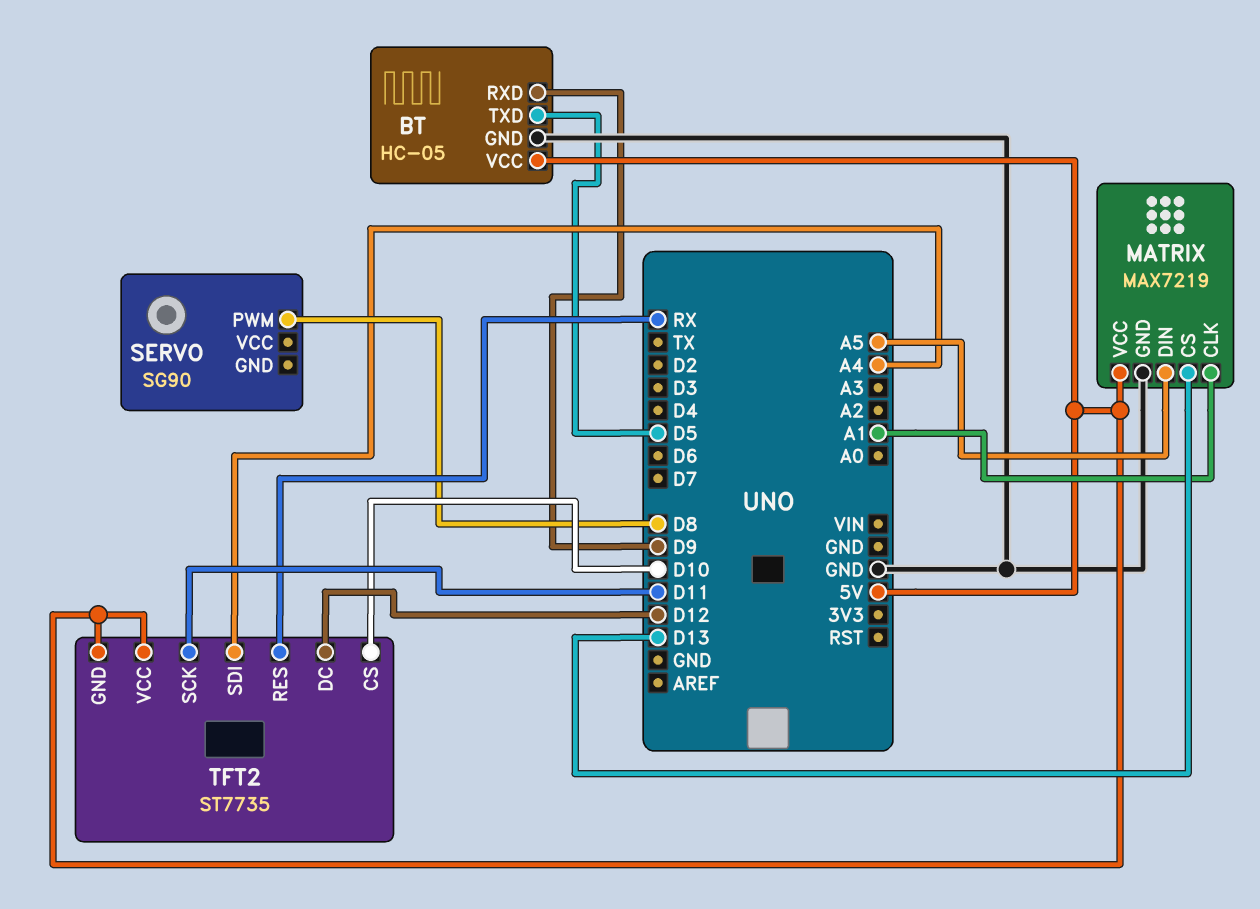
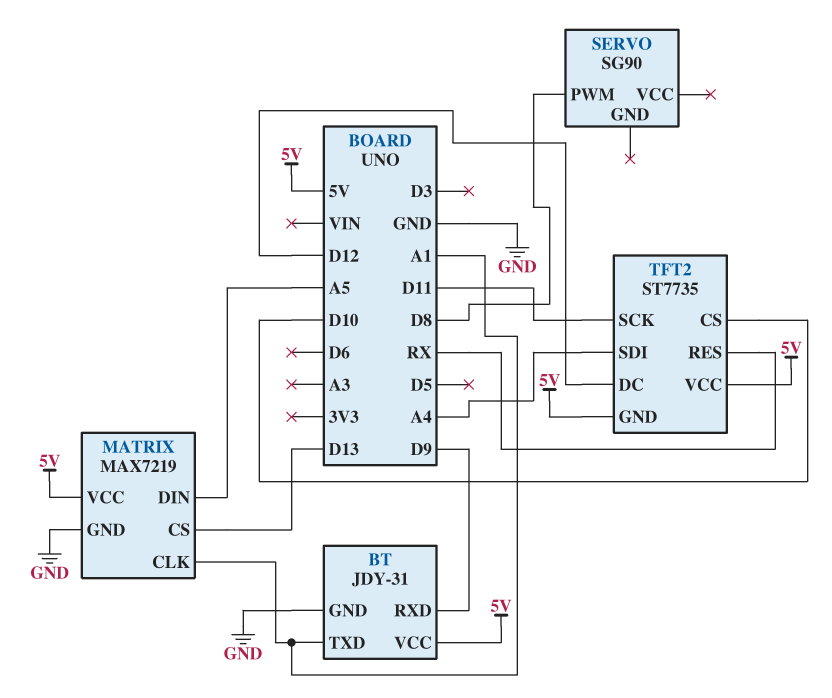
BT: HC-05 -> JDY-31
BT pin TXD: D5 -> A1

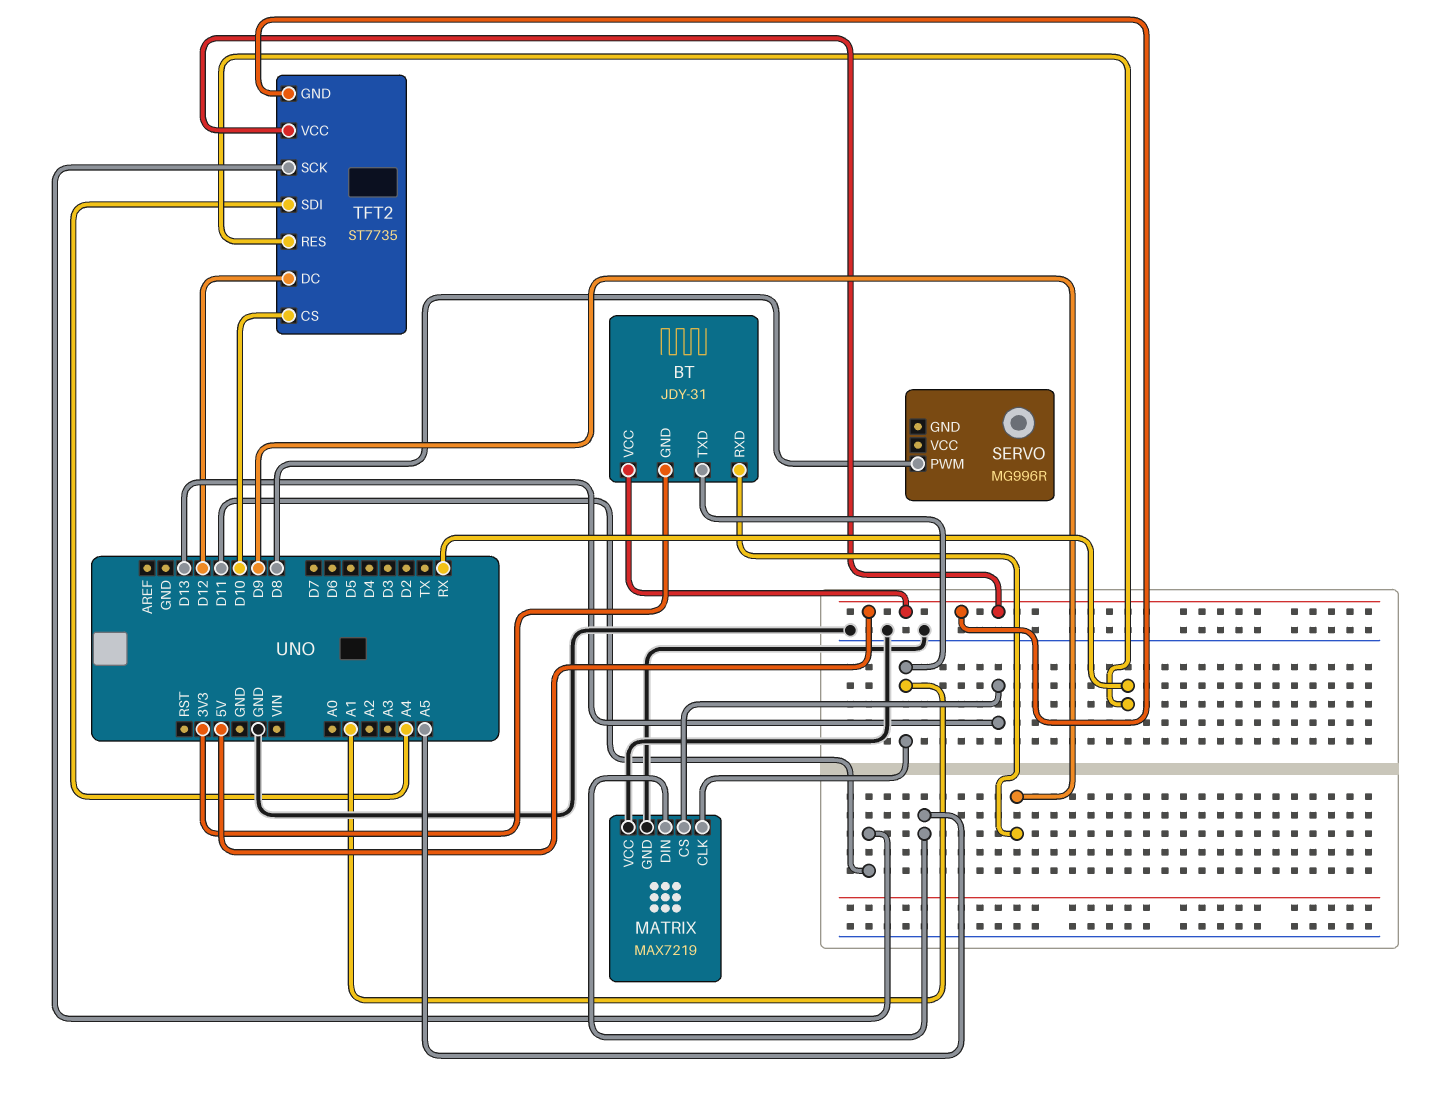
BT pin GND: GND -> 3V3
MATRIX pin VCC: 5V -> GND
SERVO: SG90 -> MG996R

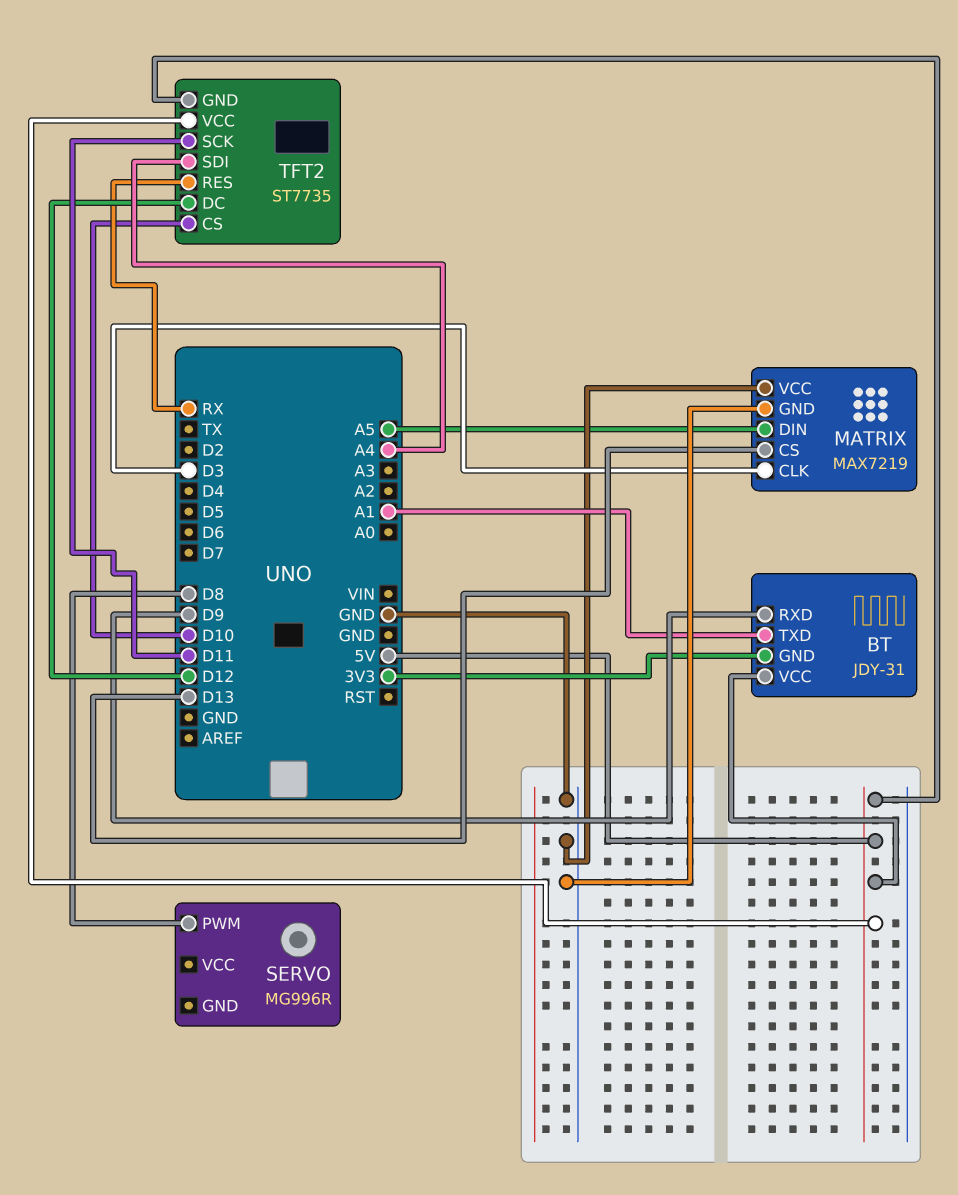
MATRIX pin CLK: A1 -> D3

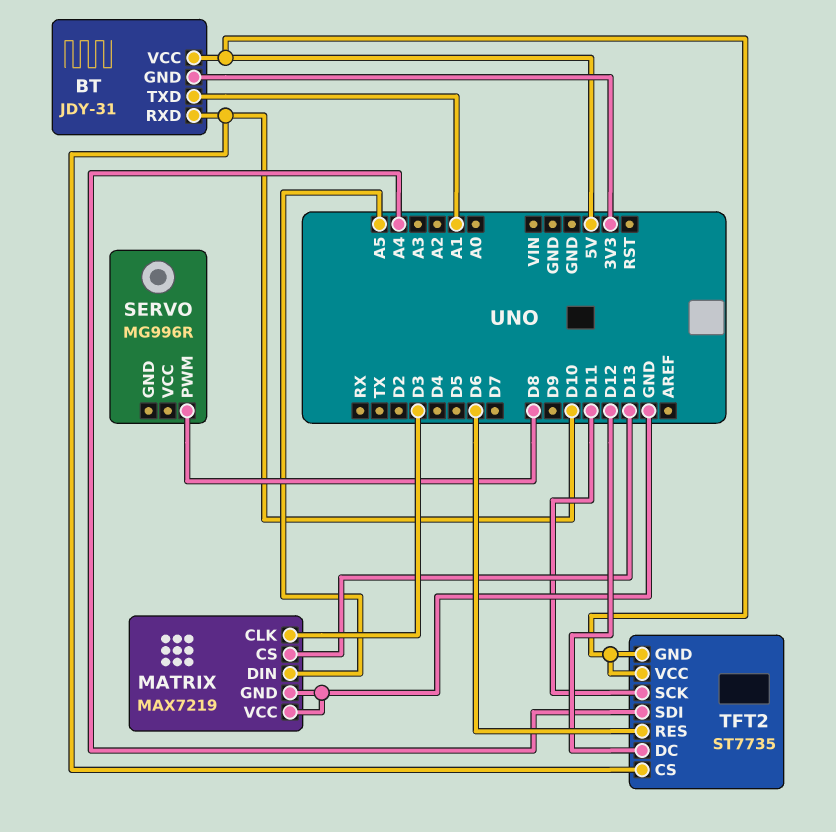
BT pin RXD: D9 -> D10
TFT2 pin RES: RX -> D6

